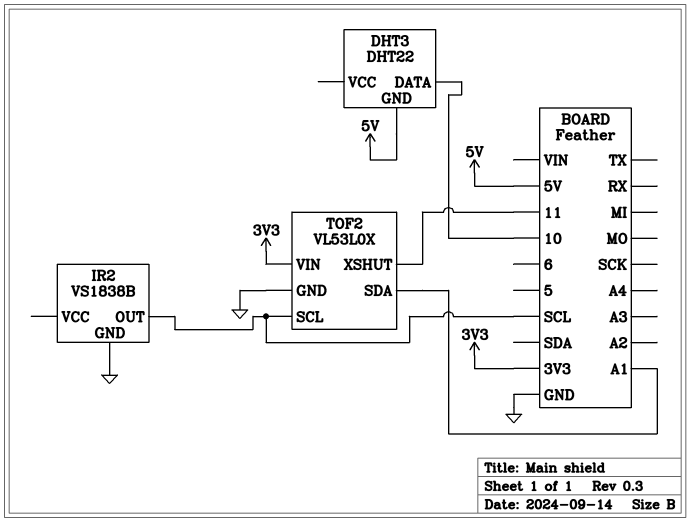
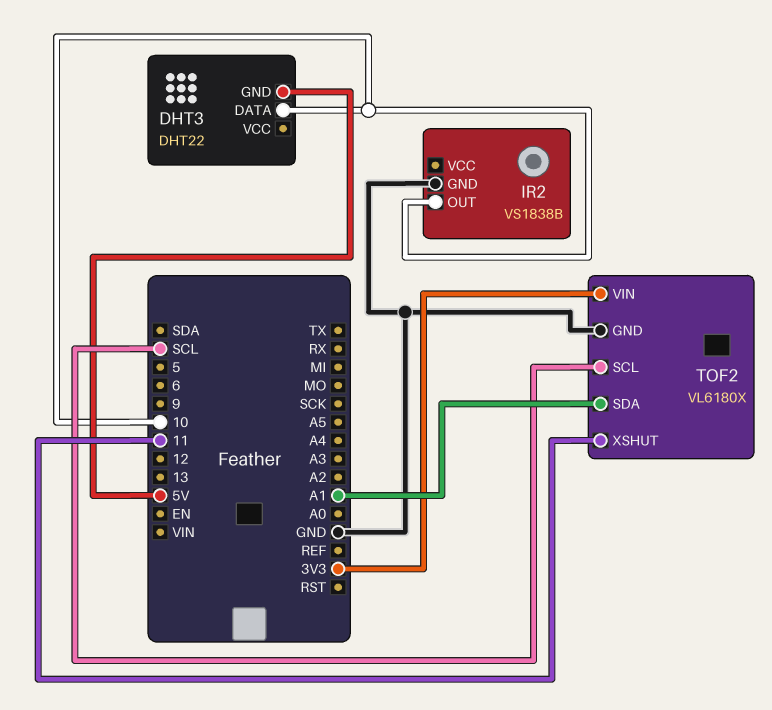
IR2 pin OUT: SCL -> 10
TOF2: VL53L0X -> VL6180X

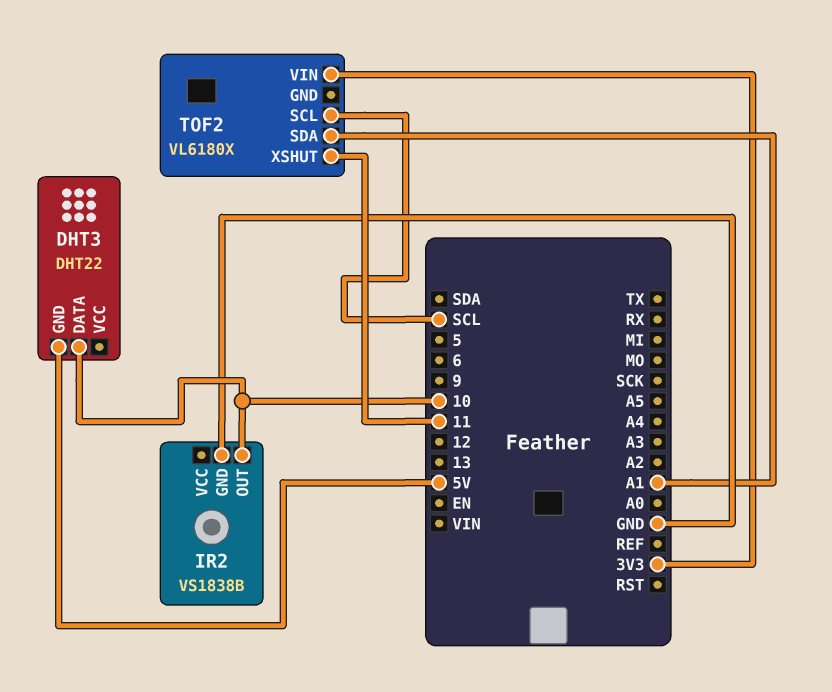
TOF2 pin GND: GND -> none

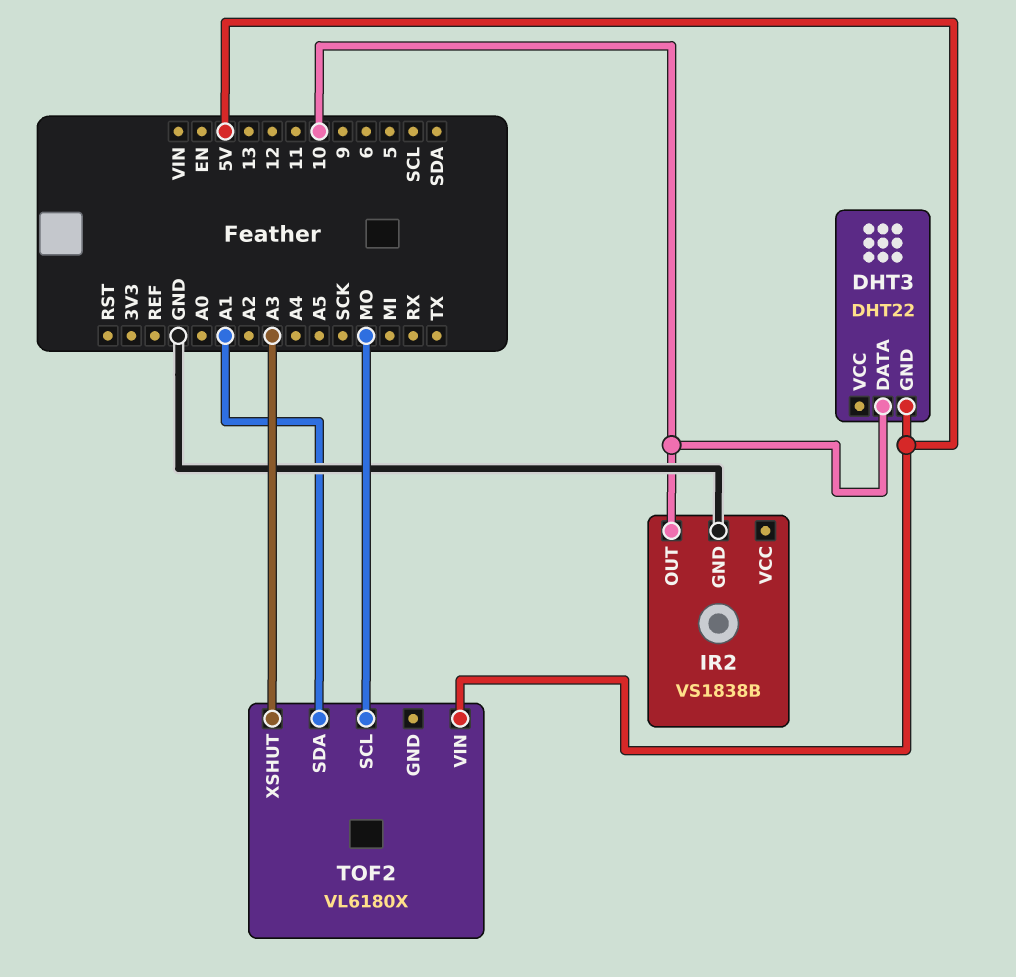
TOF2 pin SCL: SCL -> MO
TOF2 pin VIN: 3V3 -> 5V
TOF2 pin XSHUT: 11 -> A3

